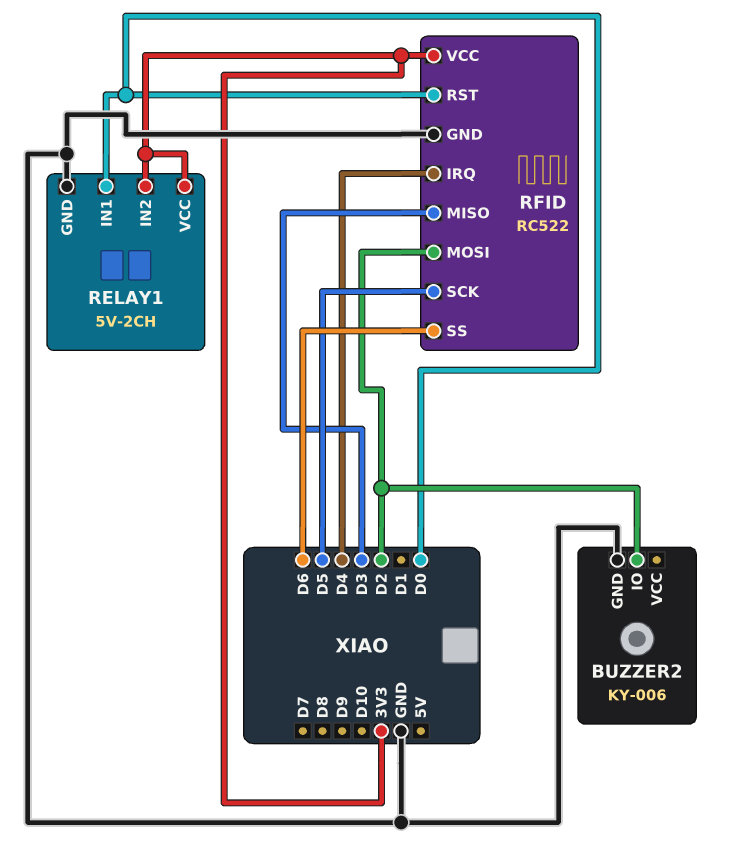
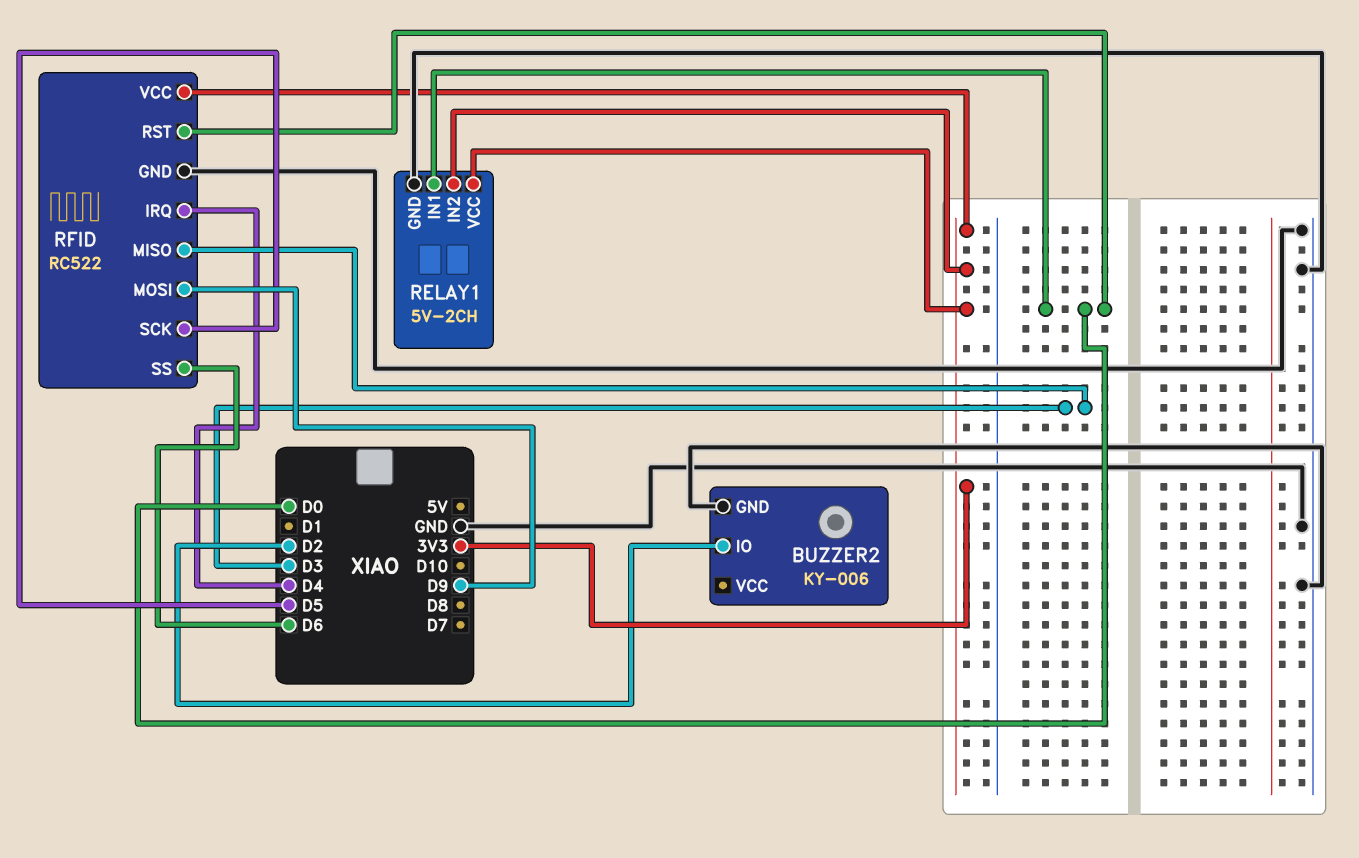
RFID pin MOSI: D2 -> D9

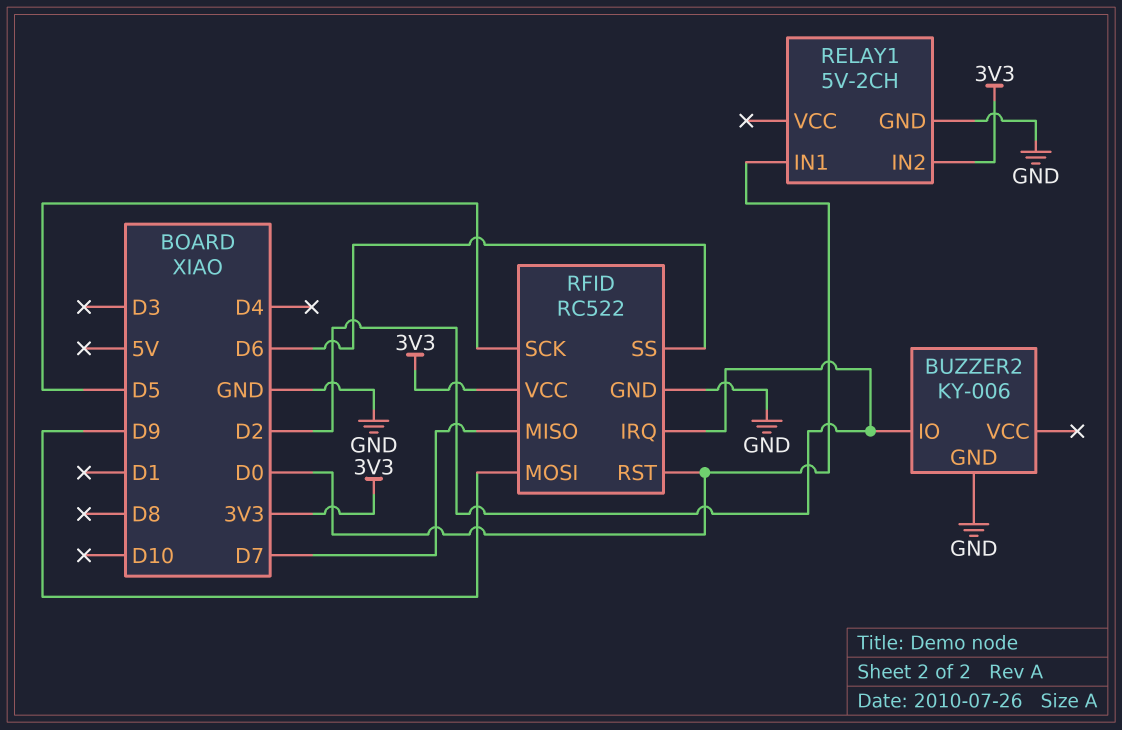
RELAY1 pin VCC: 3V3 -> none
RFID pin IRQ: D4 -> D2
RFID pin MISO: D3 -> D7

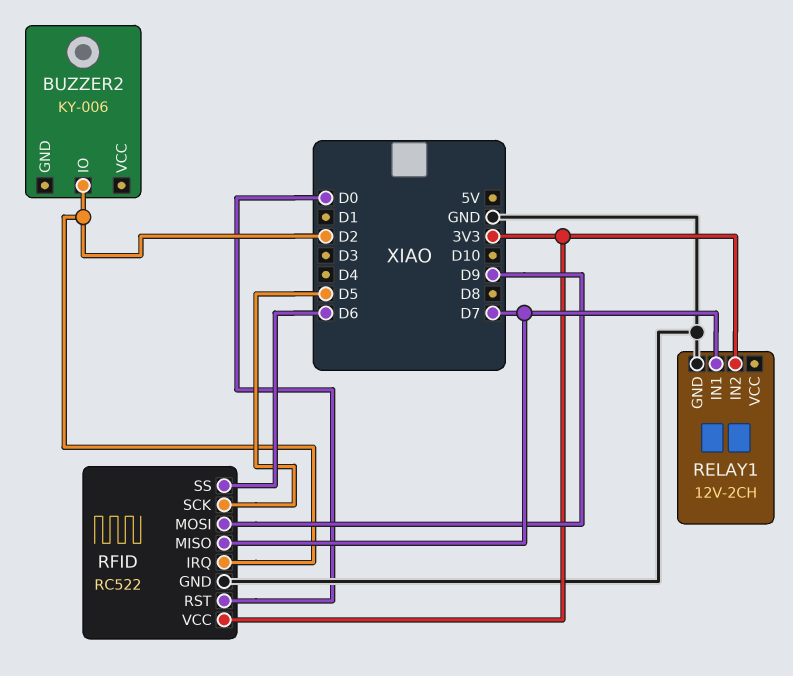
BUZZER2 pin GND: GND -> none
RELAY1: 5V-2CH -> 12V-2CH
RELAY1 pin IN1: D0 -> D7

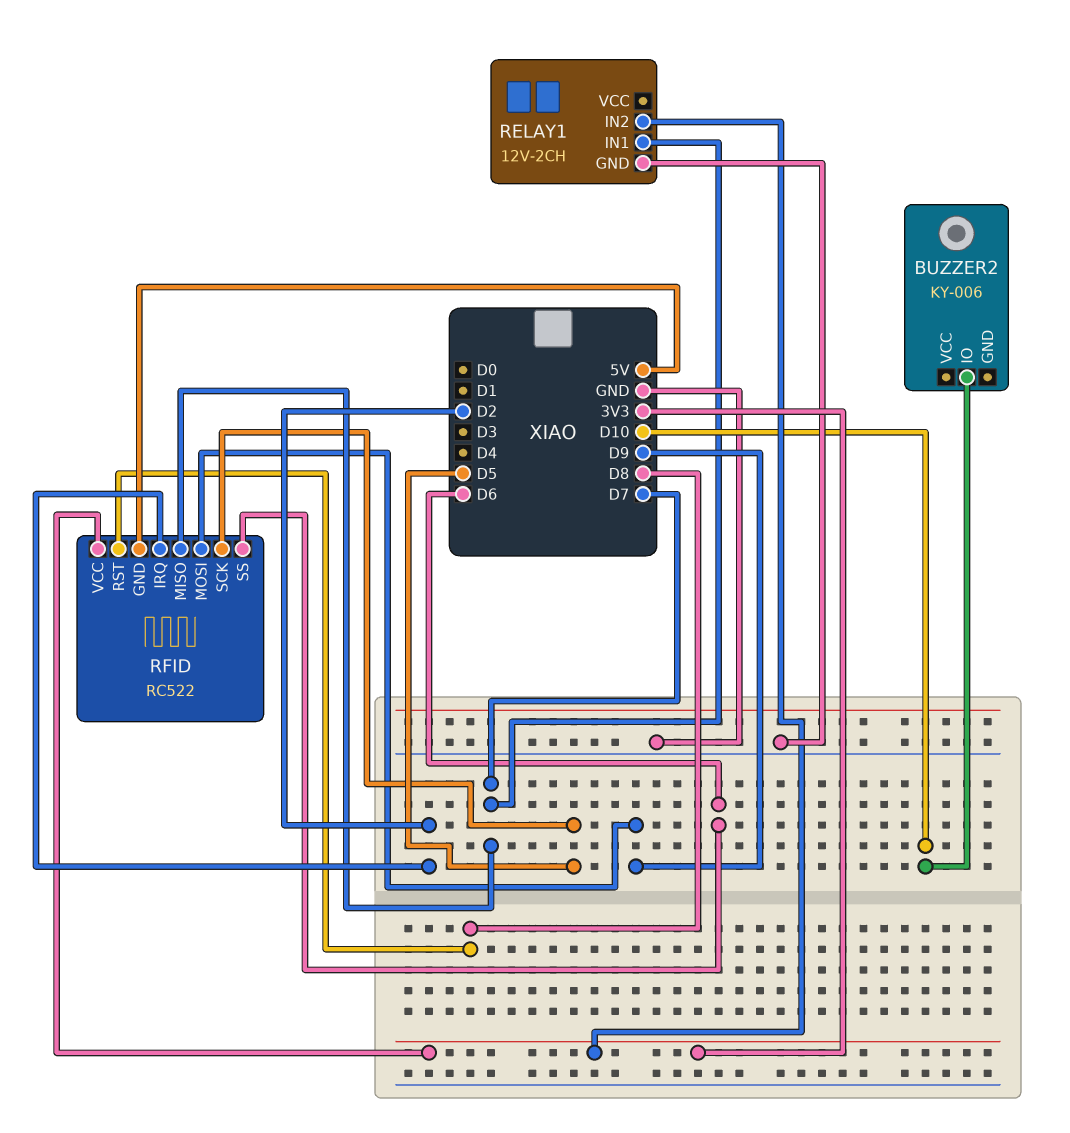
BUZZER2 pin IO: D2 -> D10
RFID pin GND: GND -> 5V
RFID pin RST: D0 -> D8

